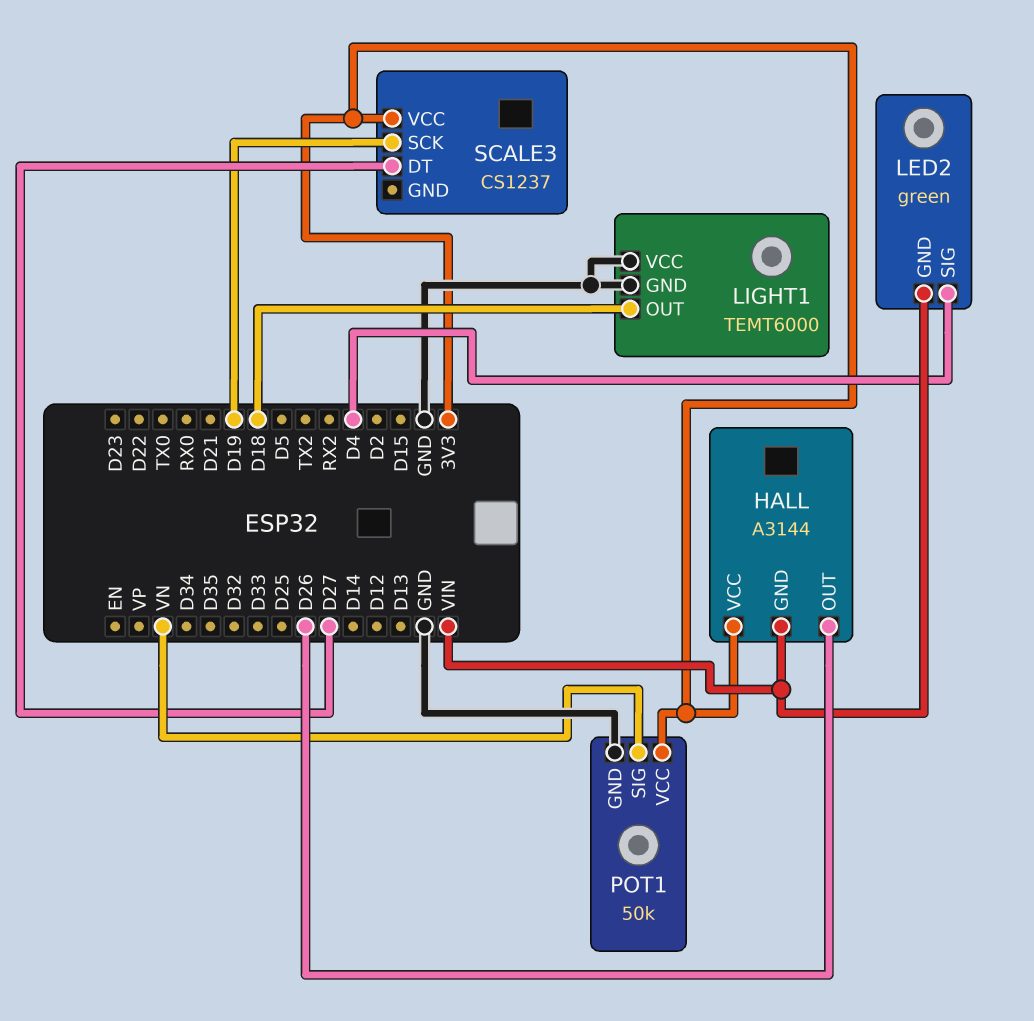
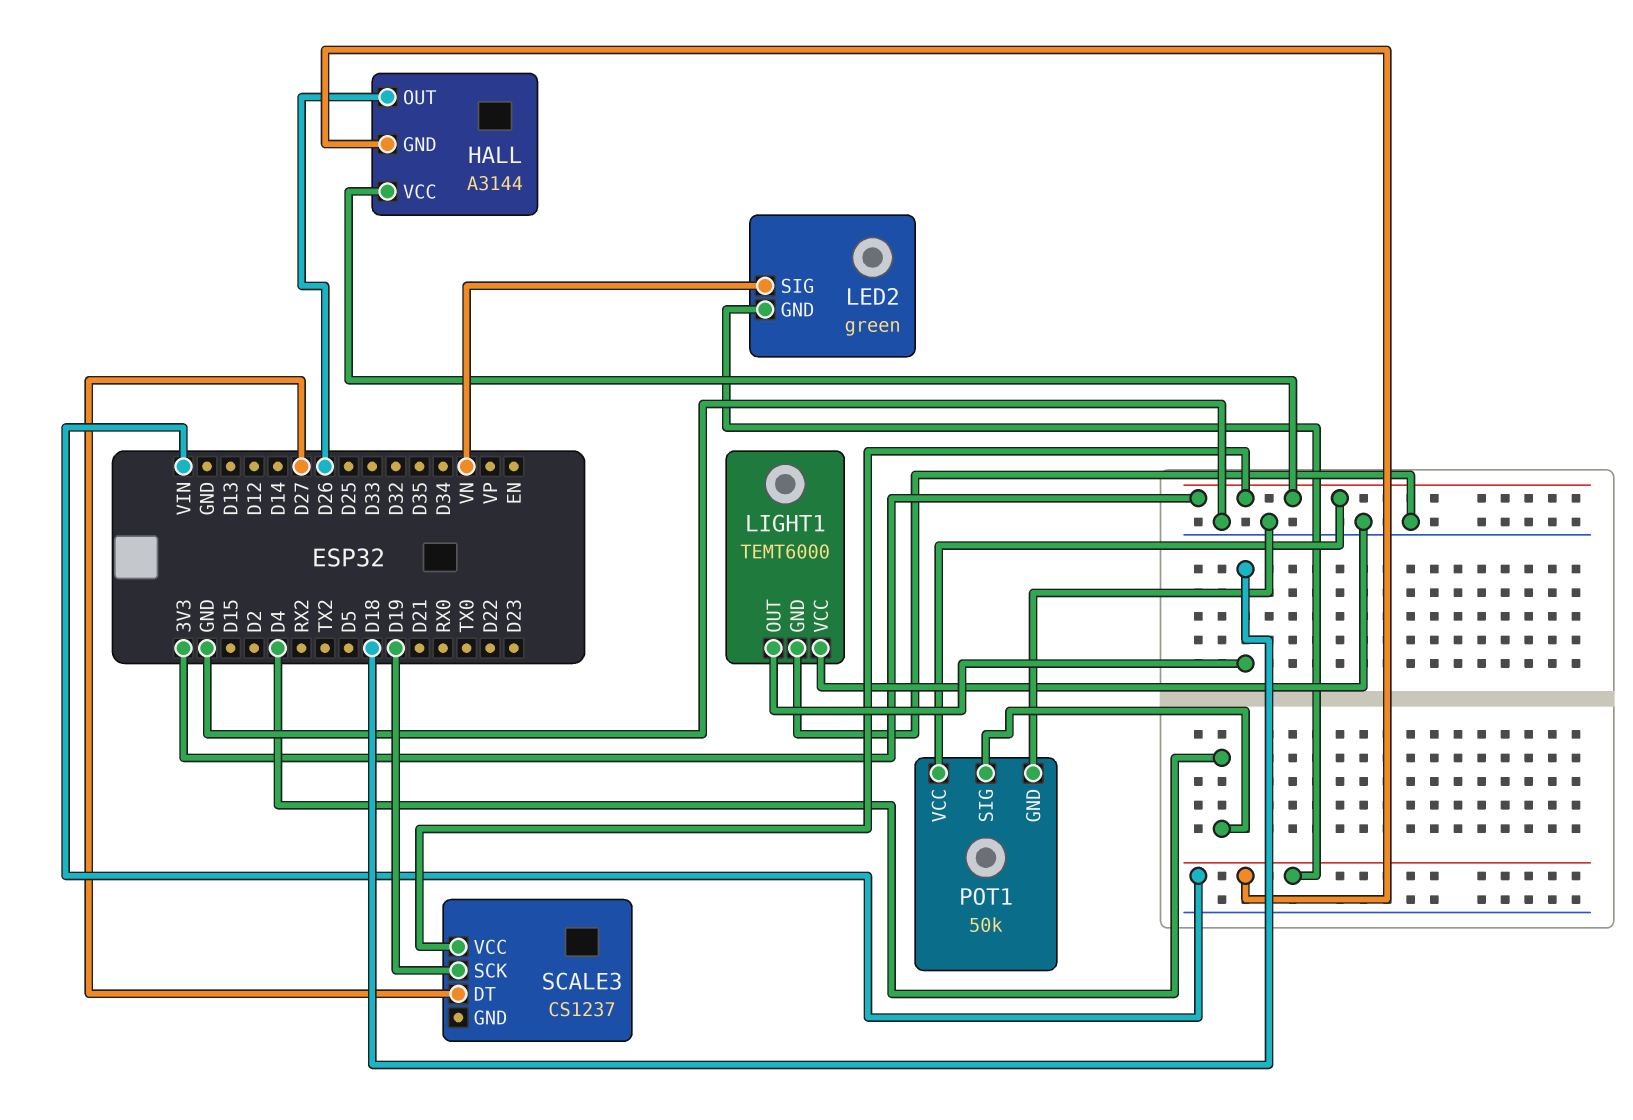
LED2 pin SIG: D4 -> VN
POT1 pin SIG: VN -> D4

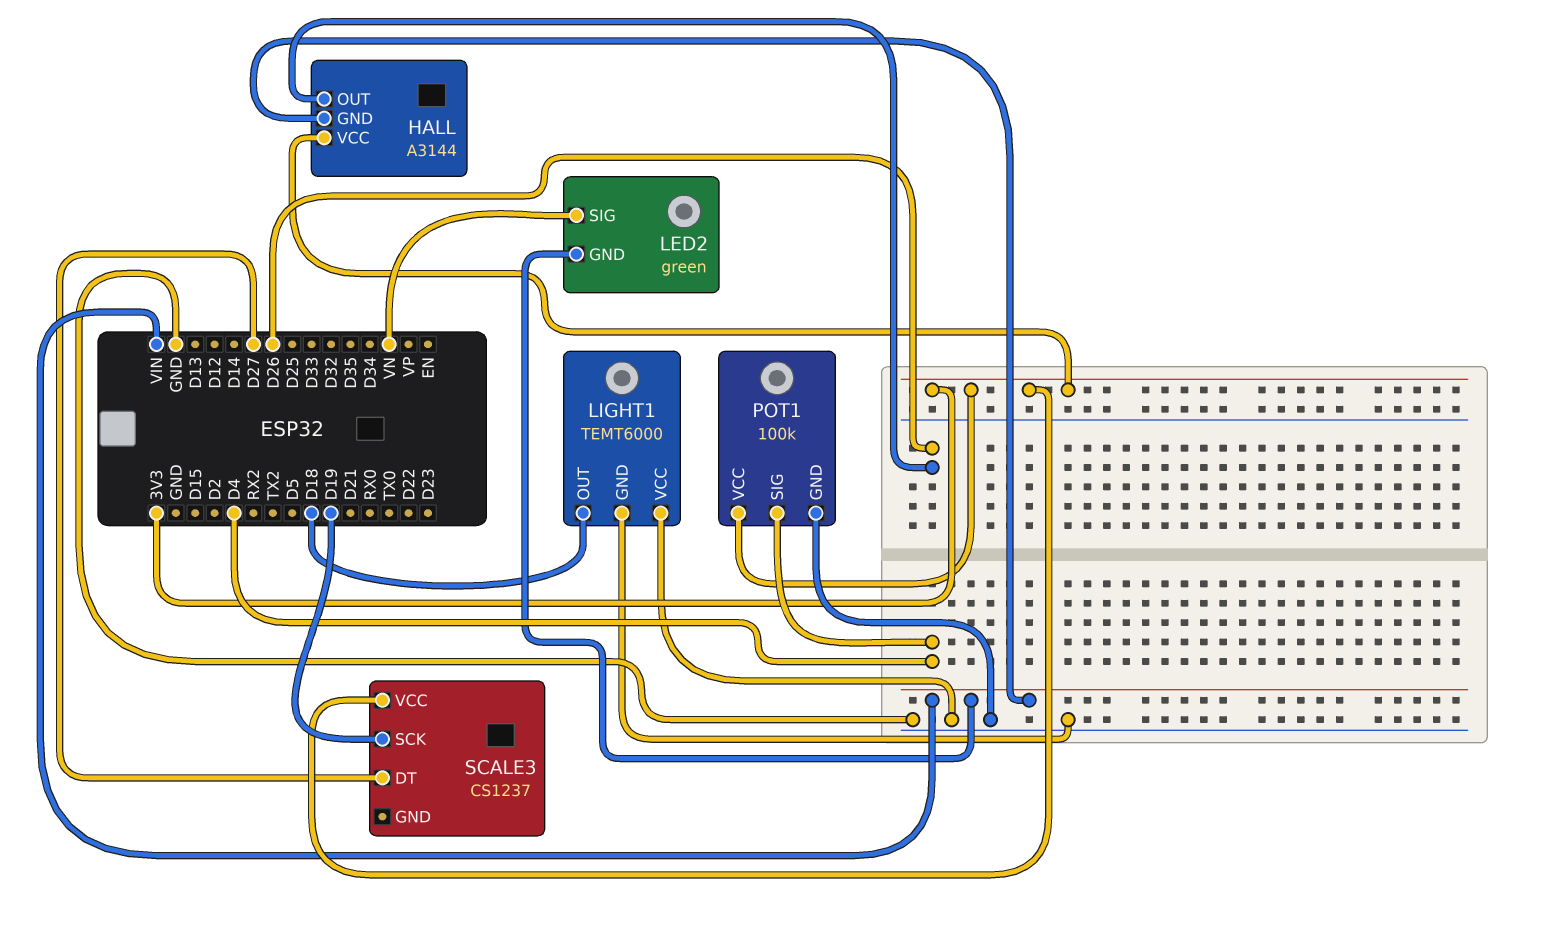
POT1: 50k -> 100k

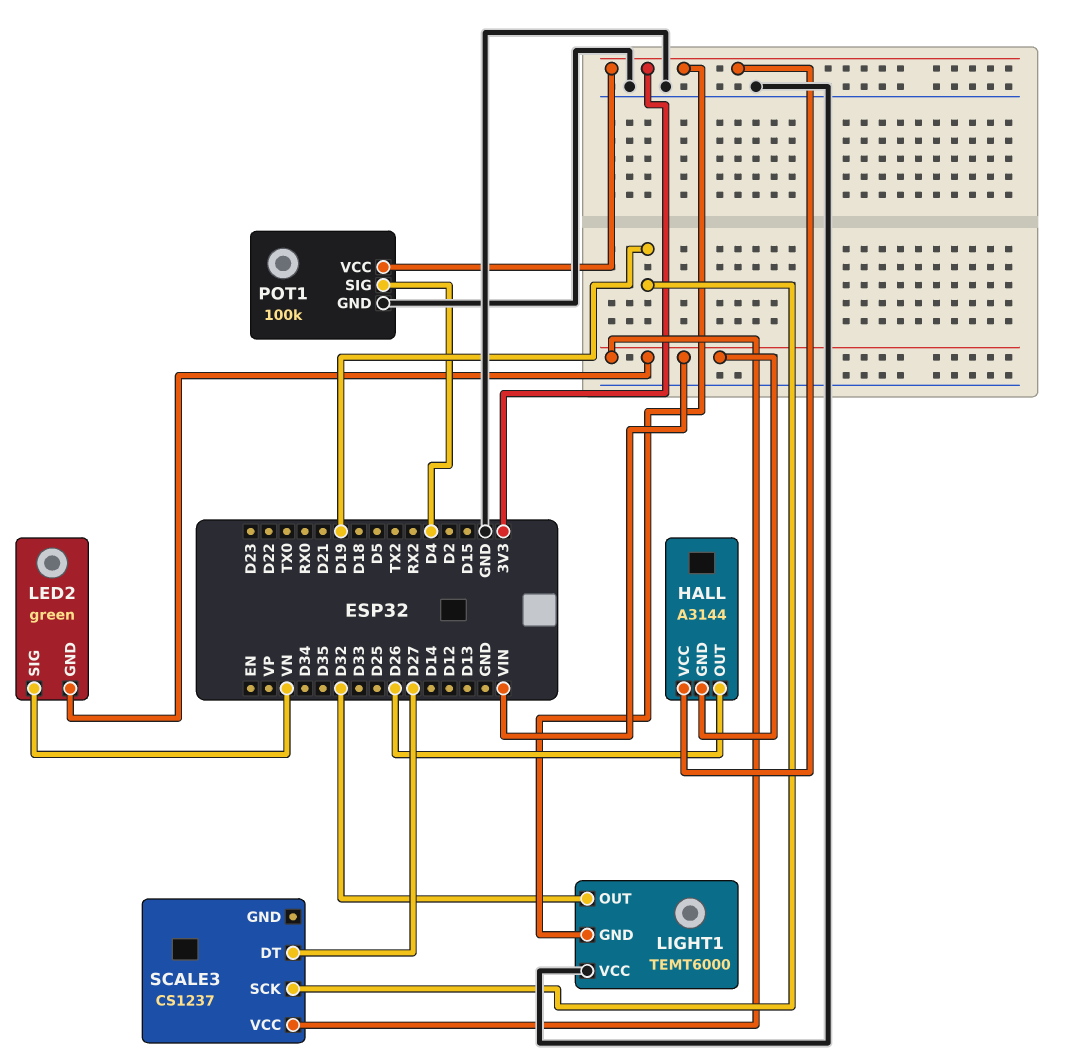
LIGHT1 pin GND: GND -> 3V3
LIGHT1 pin OUT: D18 -> D32
SCALE3 pin VCC: 3V3 -> VIN

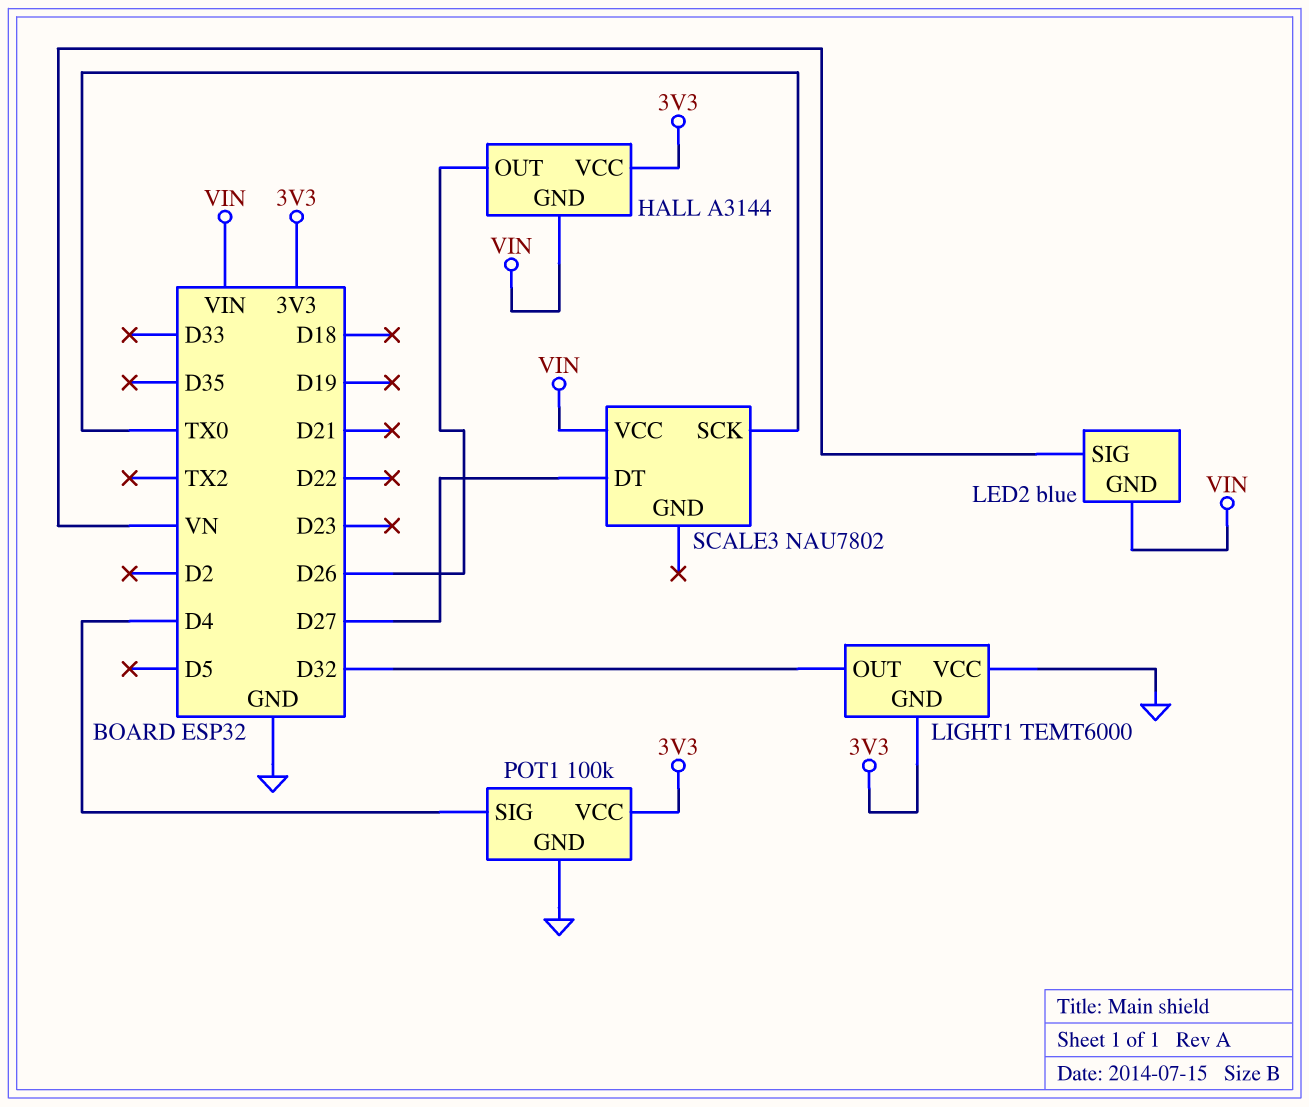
LED2: green -> blue
SCALE3: CS1237 -> NAU7802
SCALE3 pin SCK: D19 -> TX0

